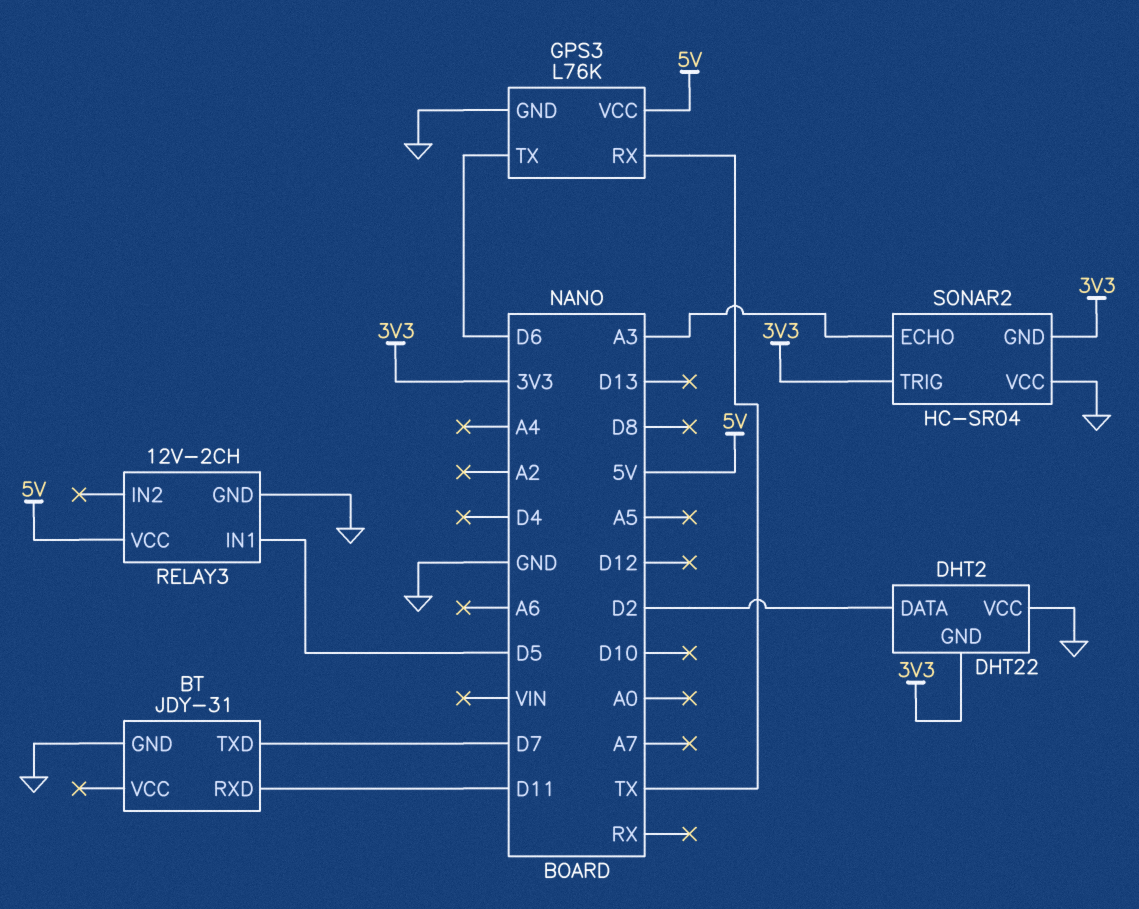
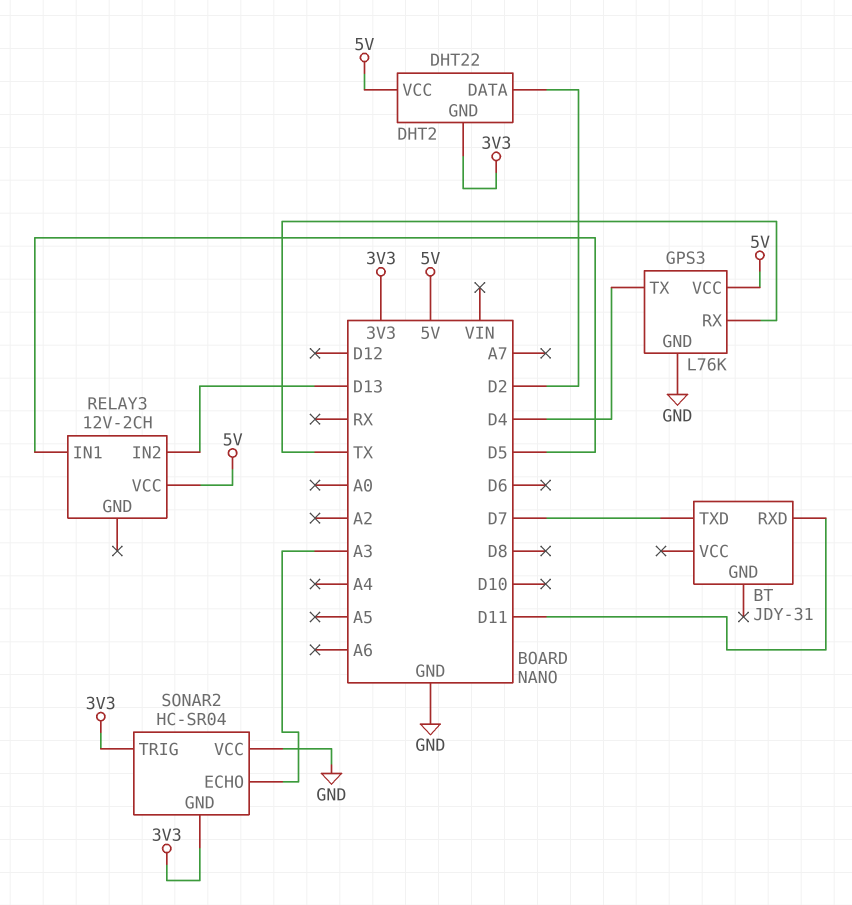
BT pin GND: GND -> none
DHT2 pin VCC: GND -> 5V
GPS3 pin TX: D6 -> D4
RELAY3 pin GND: GND -> none
RELAY3 pin IN2: none -> D13

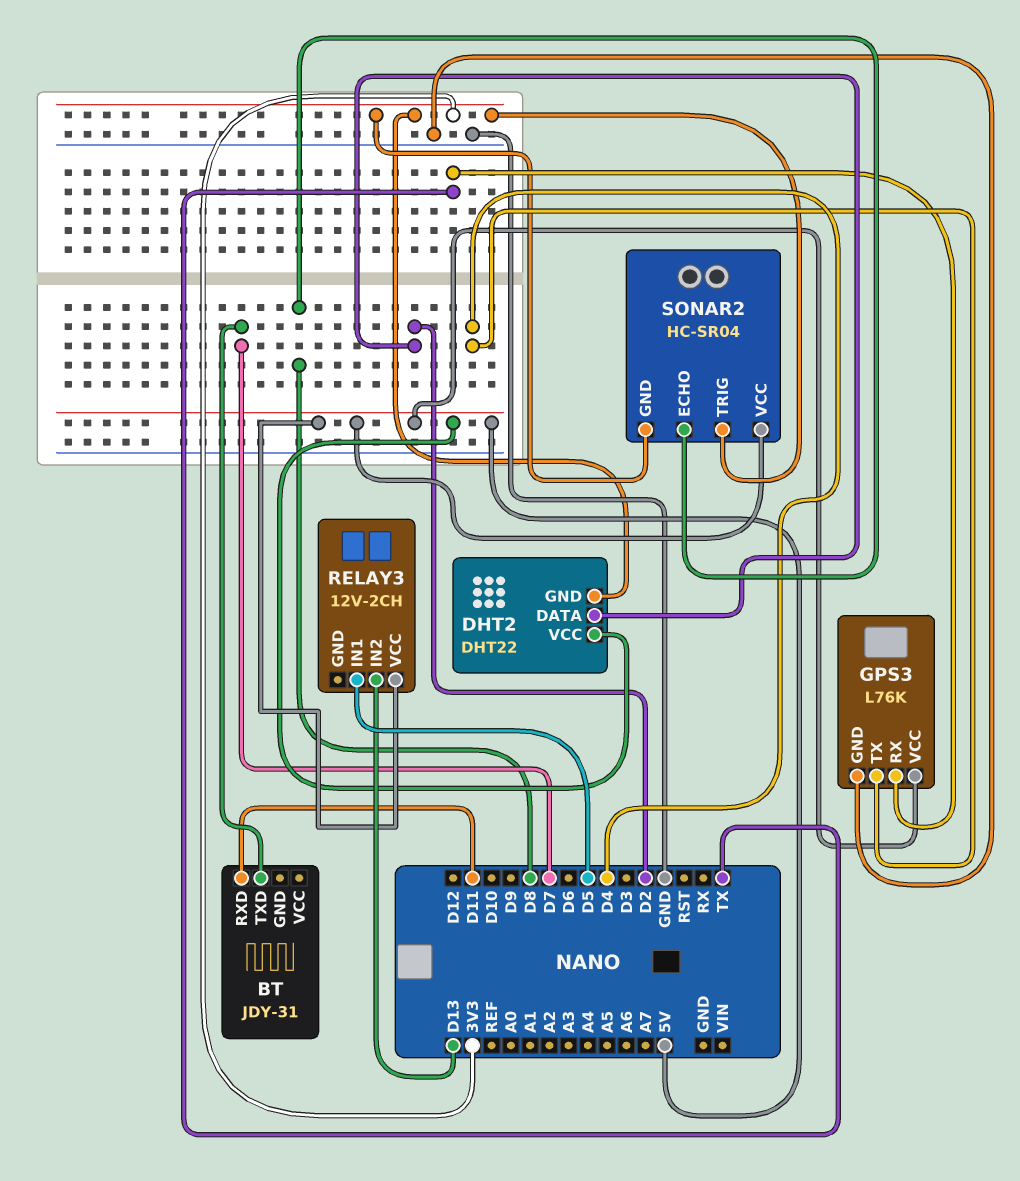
SONAR2 pin ECHO: A3 -> D8
SONAR2 pin VCC: GND -> 5V

